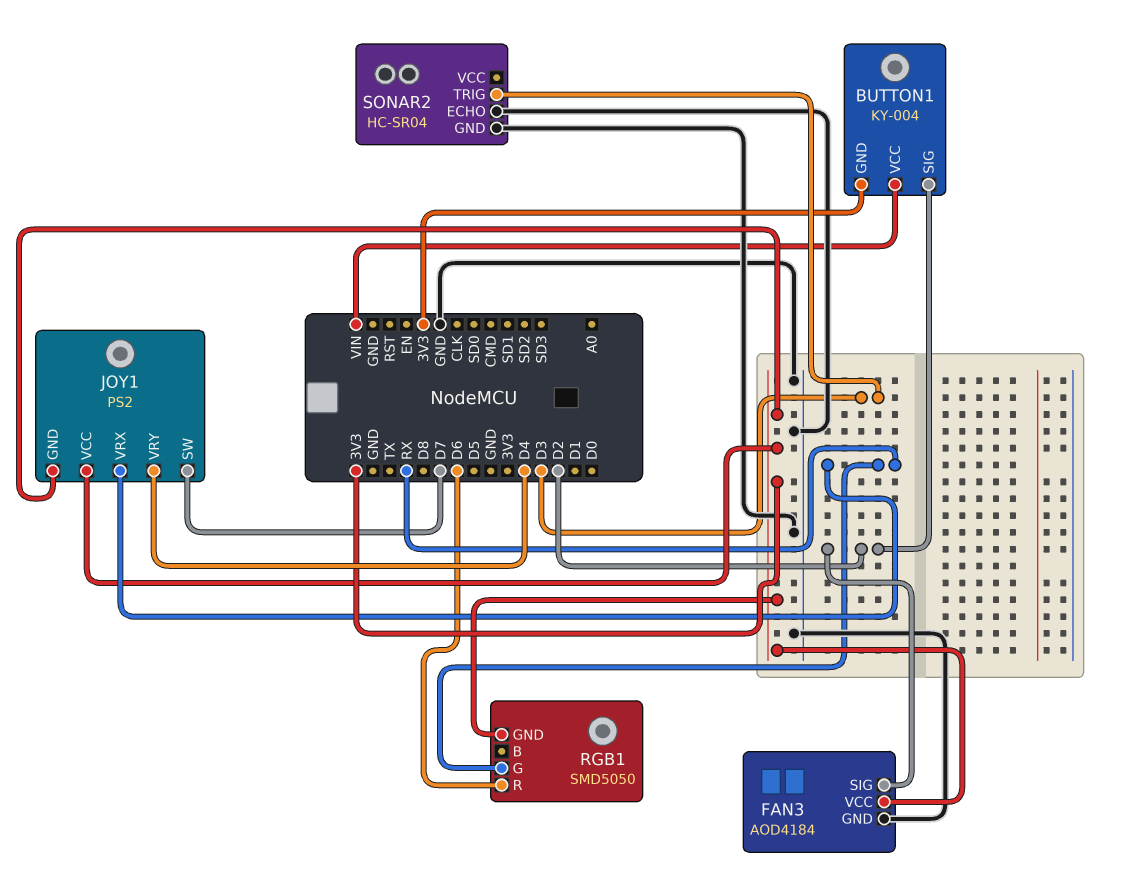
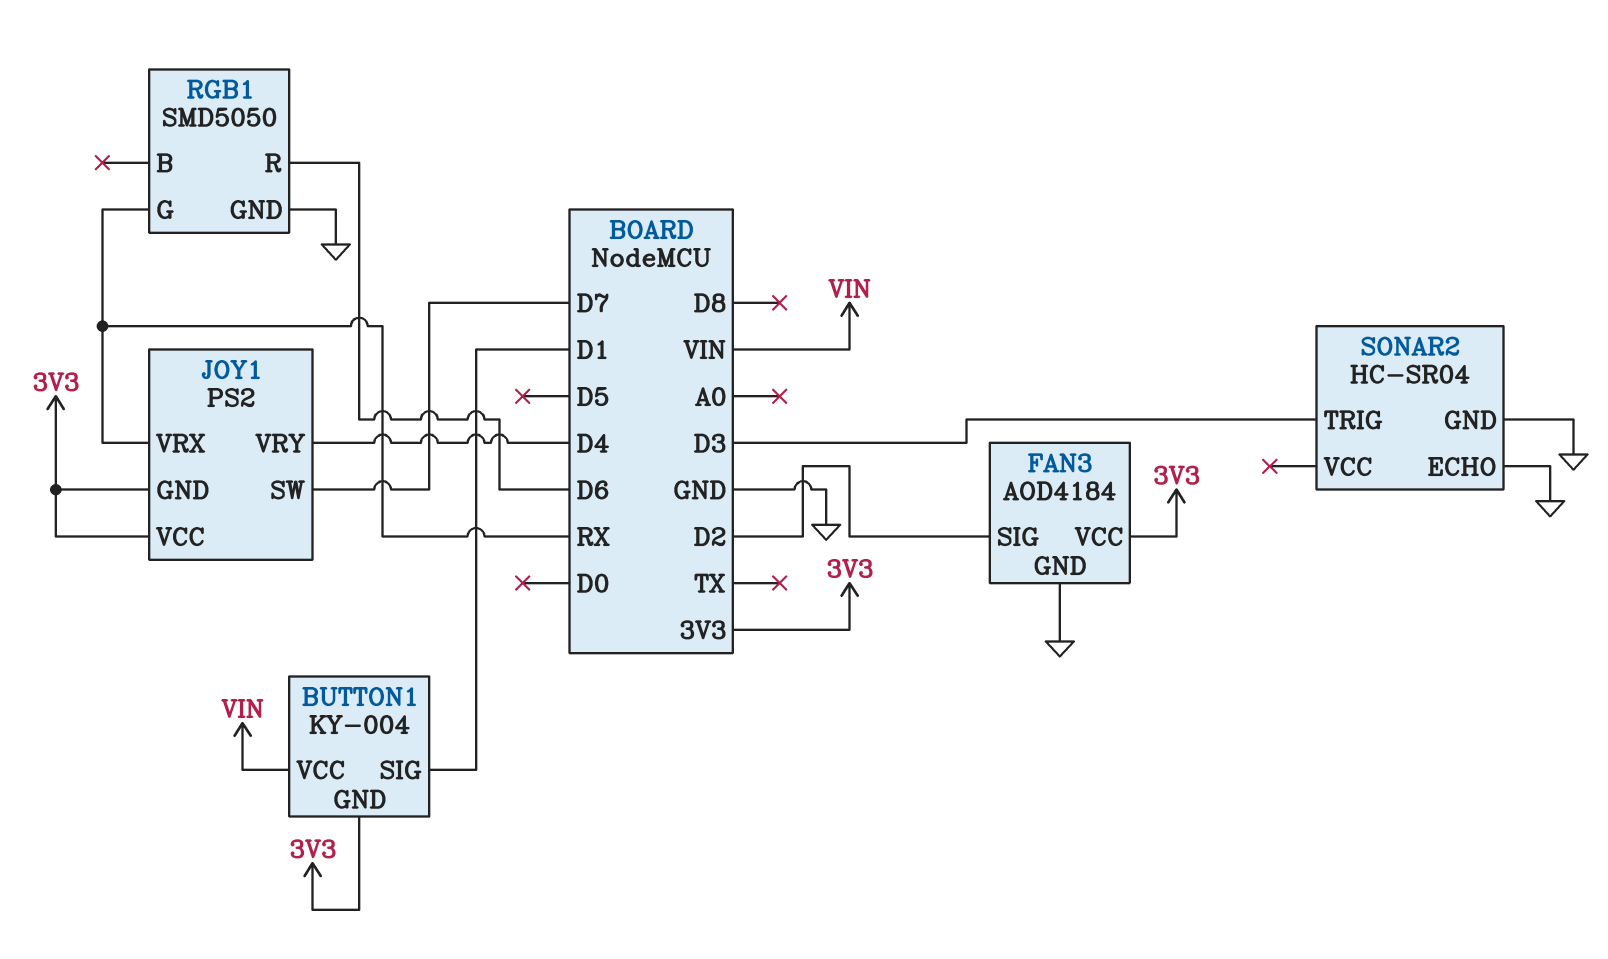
BUTTON1 pin SIG: D2 -> D1
RGB1 pin GND: 3V3 -> GND

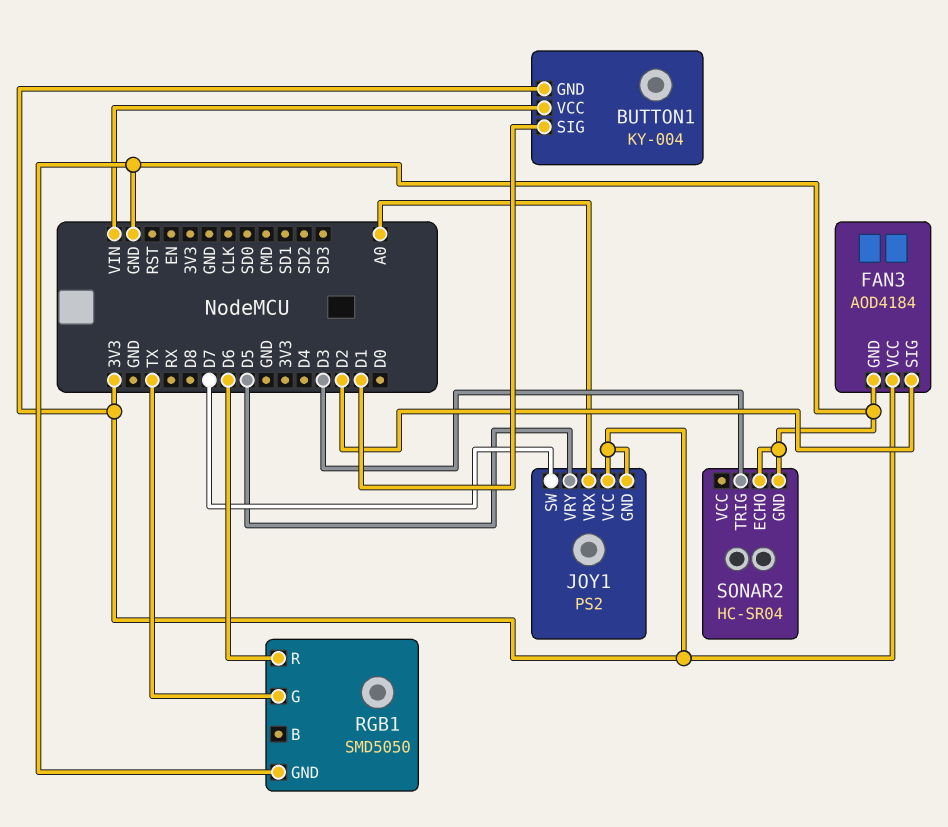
JOY1 pin VRX: RX -> A0
JOY1 pin VRY: D4 -> D5
RGB1 pin G: RX -> TX

